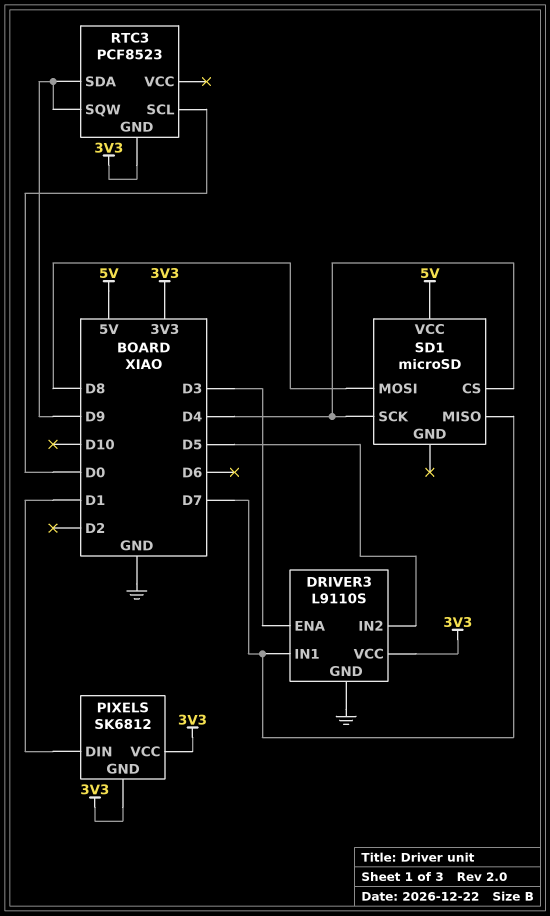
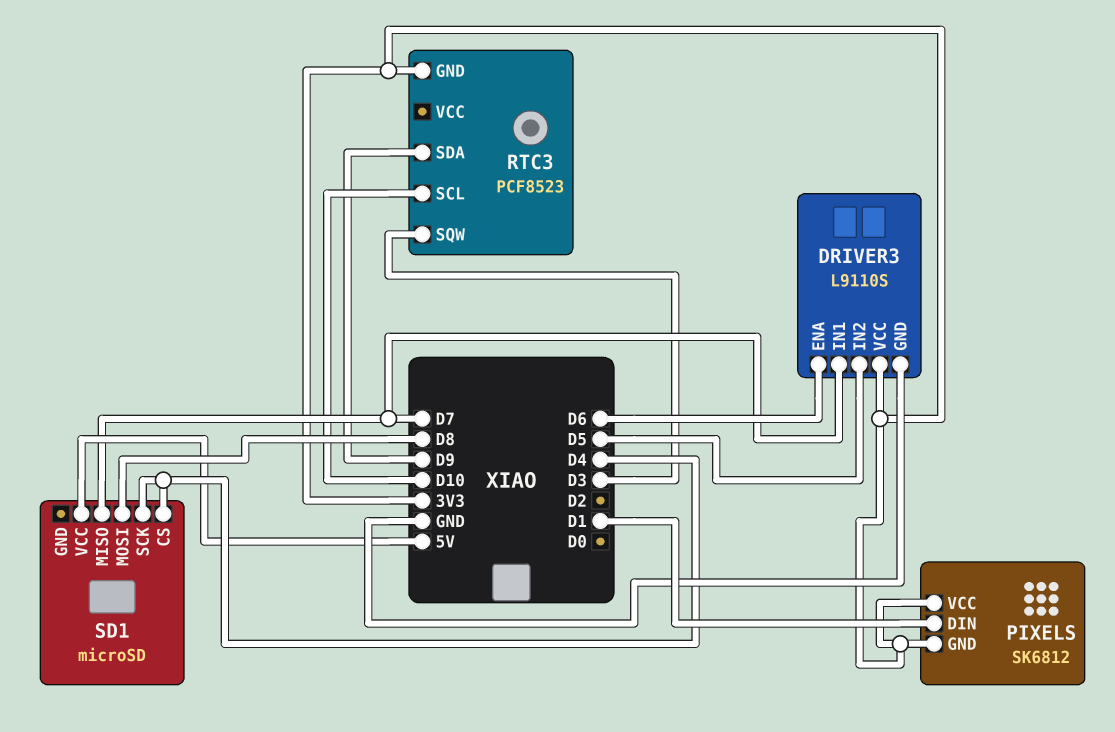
DRIVER3 pin ENA: D3 -> D6
RTC3 pin SCL: D0 -> D10
RTC3 pin SQW: D9 -> D3

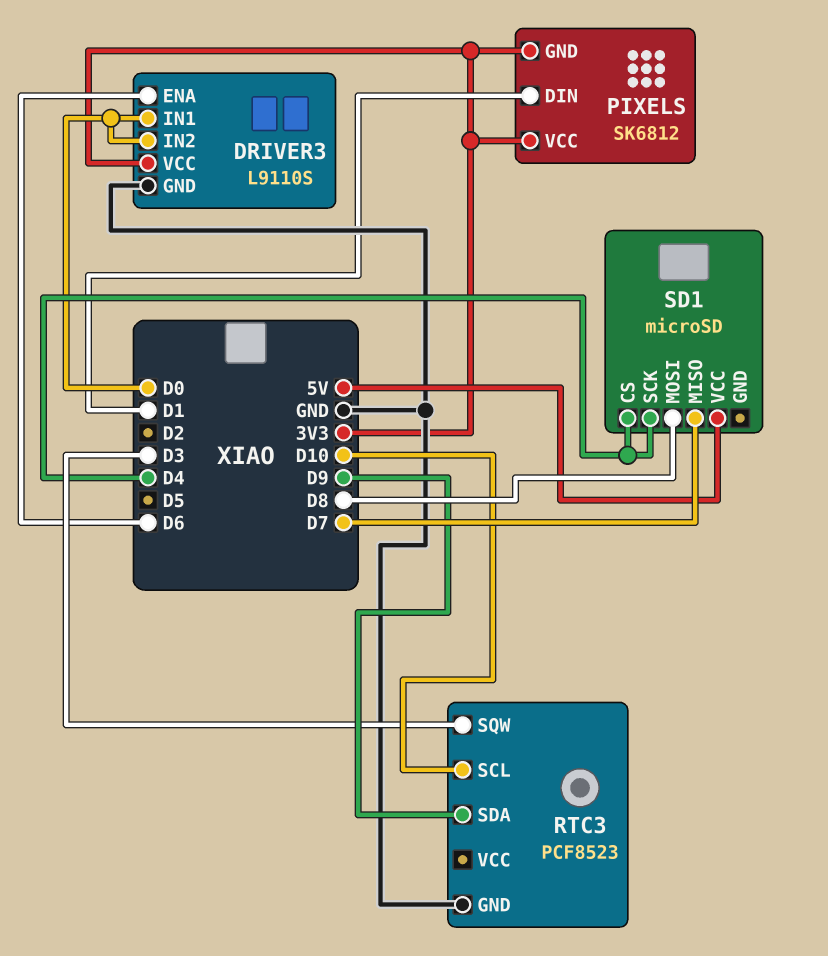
DRIVER3 pin IN1: D7 -> D0
DRIVER3 pin IN2: D5 -> D0
RTC3 pin GND: 3V3 -> GND

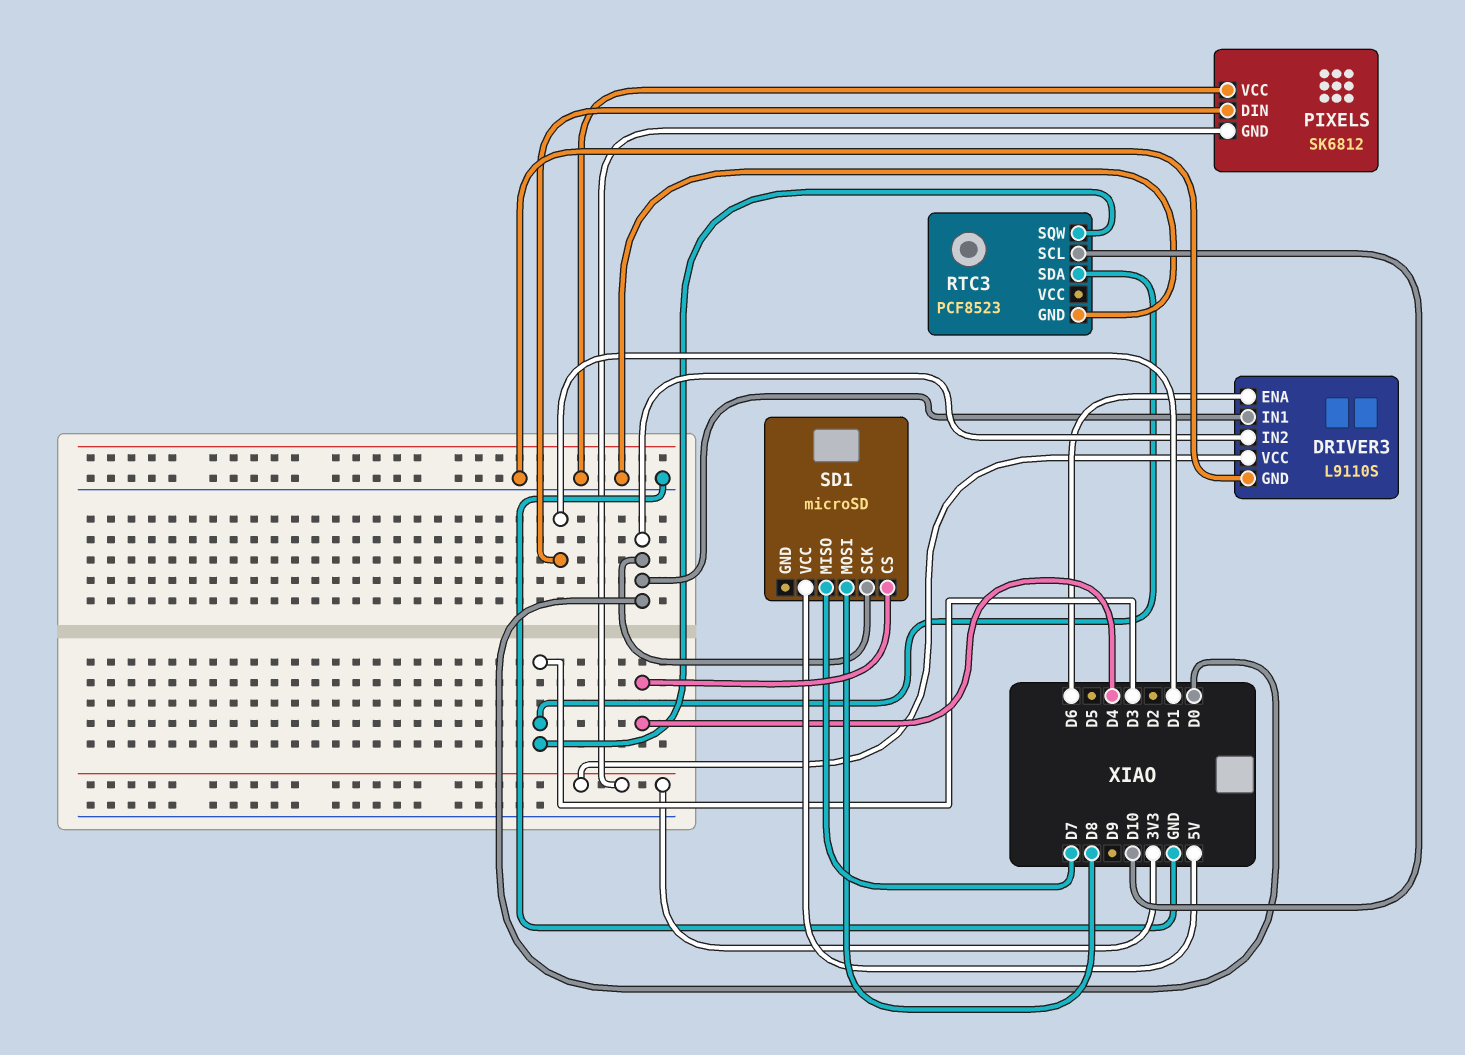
PIXELS pin VCC: 3V3 -> GND
RTC3 pin SDA: D9 -> D3
SD1 pin SCK: D4 -> D0

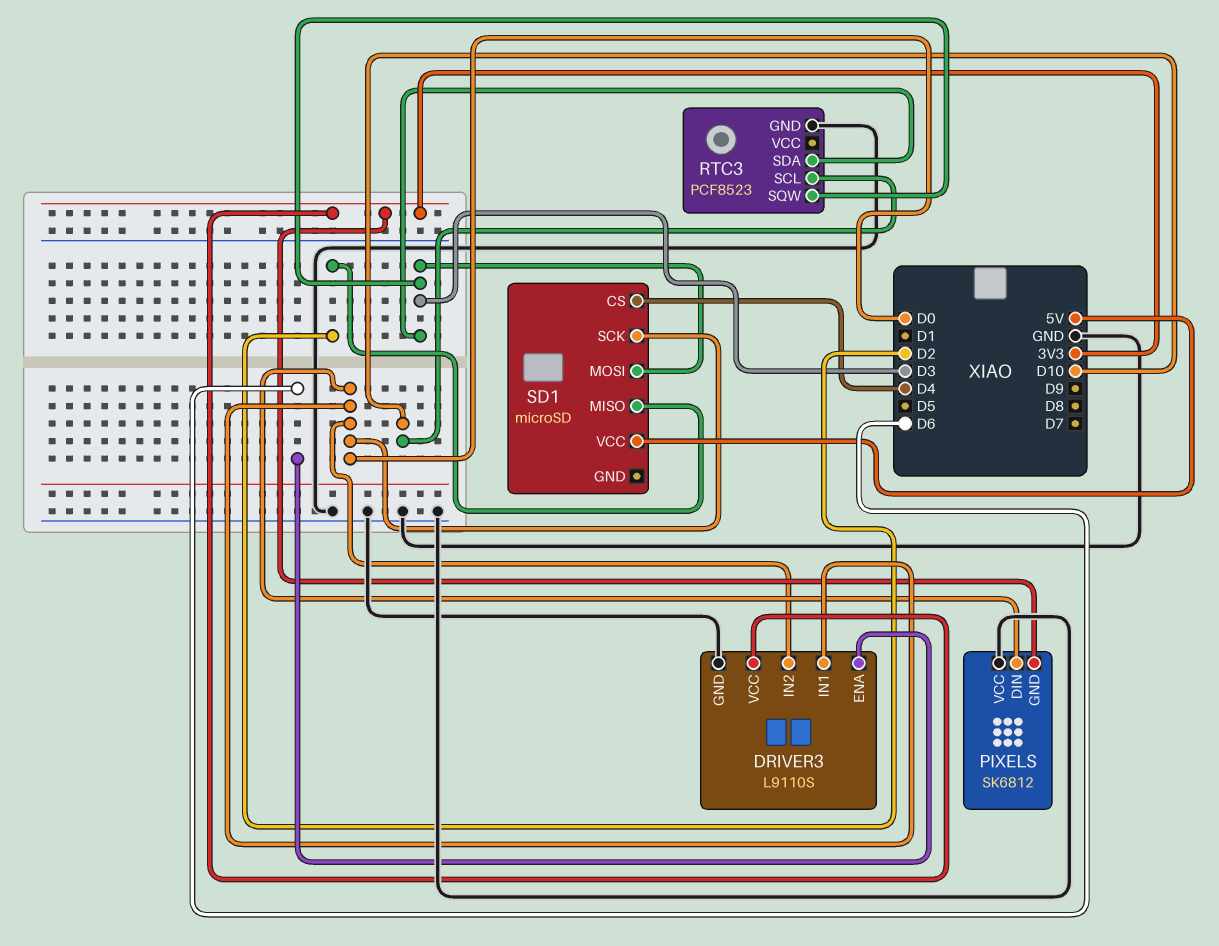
PIXELS pin DIN: D1 -> D0
SD1 pin MISO: D7 -> D2
SD1 pin MOSI: D8 -> D3

